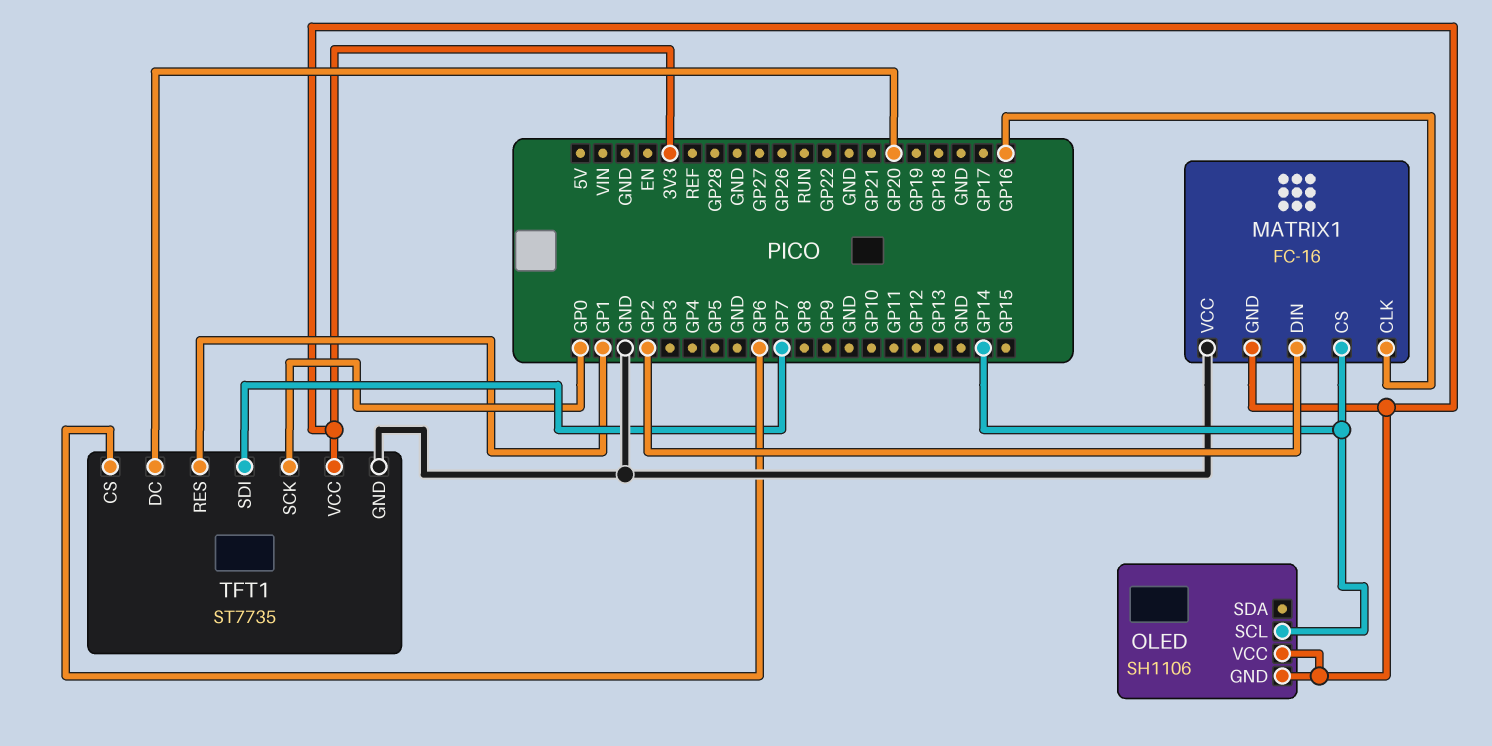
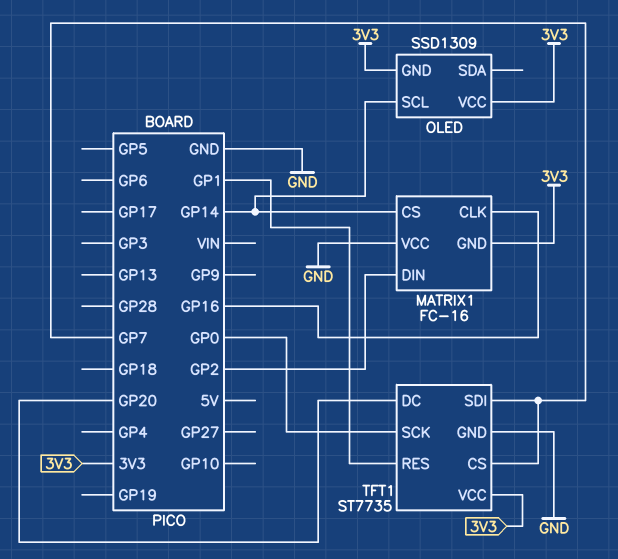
OLED: SH1106 -> SSD1309
TFT1 pin CS: GP6 -> GP7

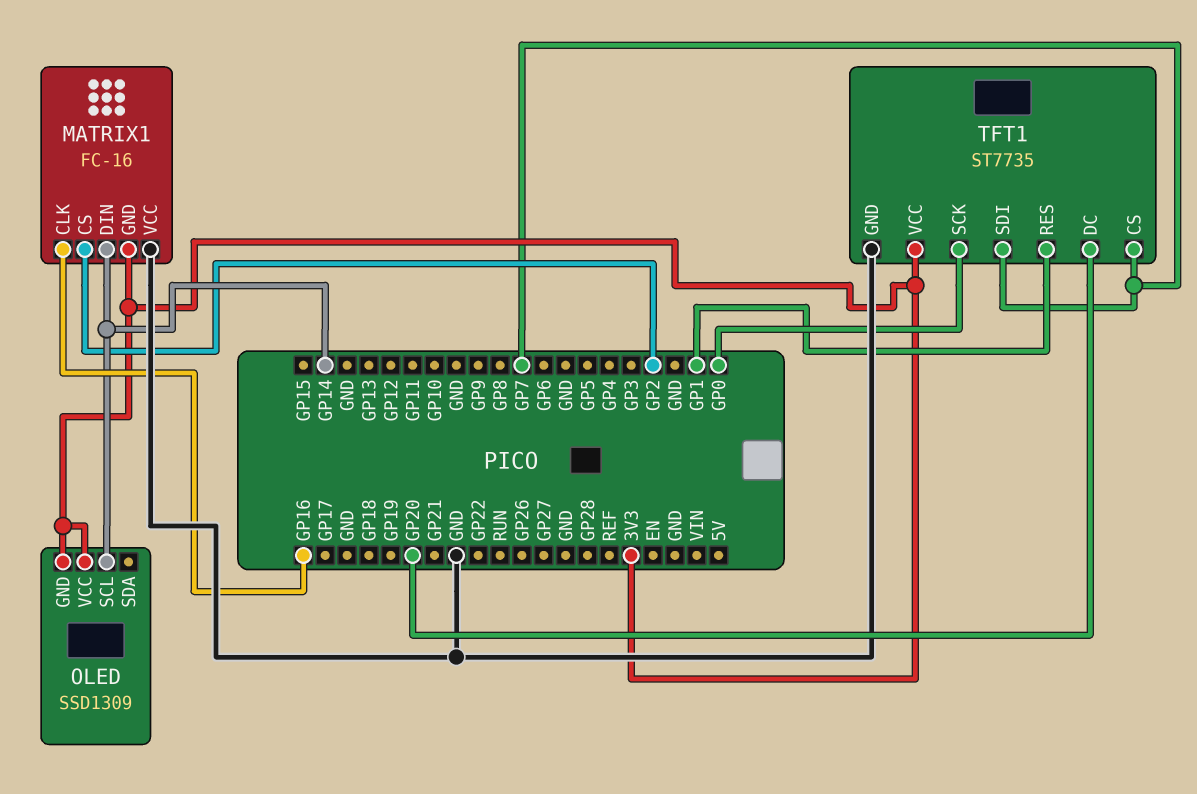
MATRIX1 pin CS: GP14 -> GP2
MATRIX1 pin DIN: GP2 -> GP14

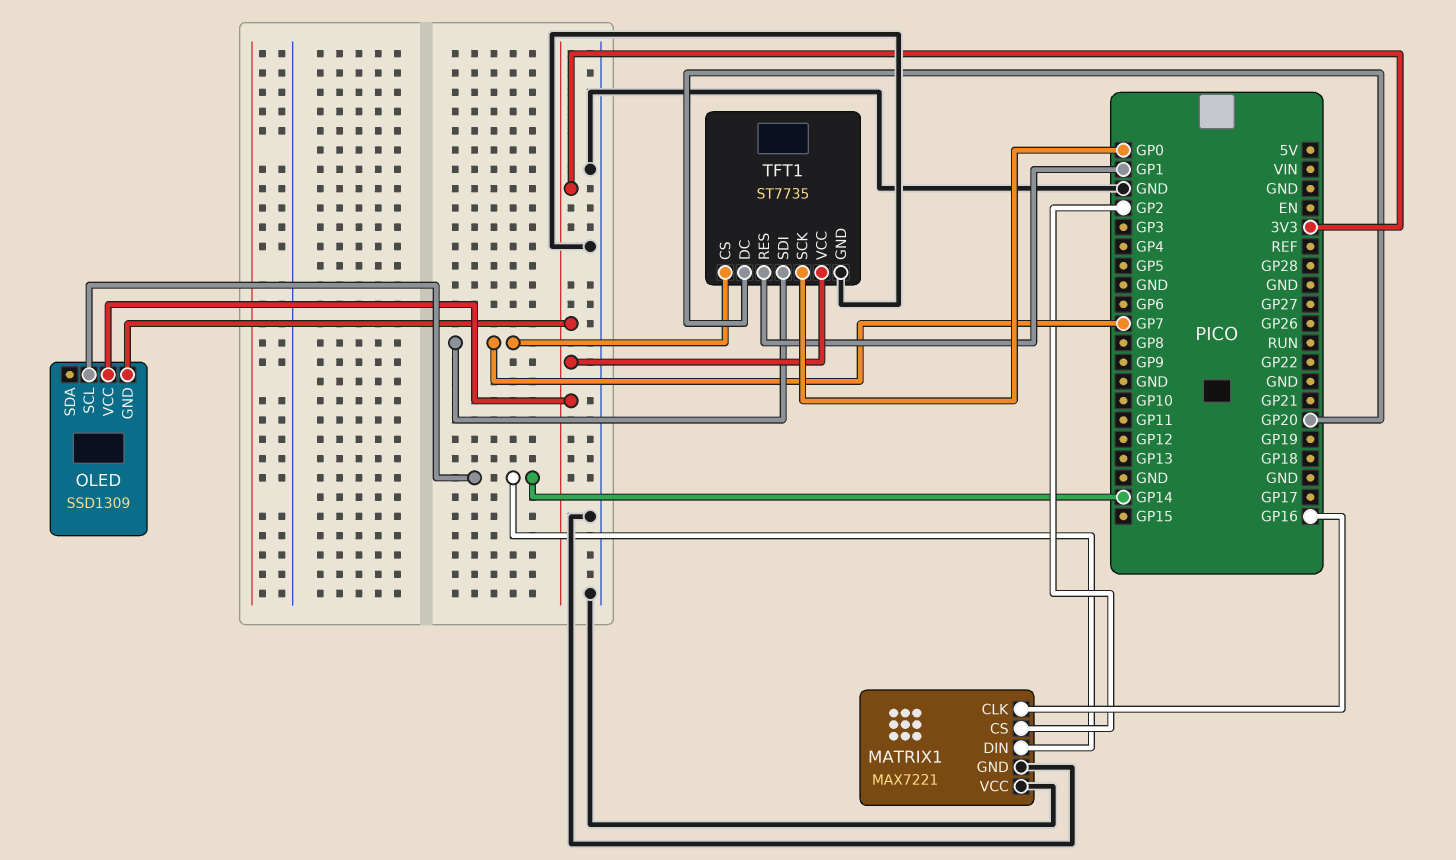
MATRIX1: FC-16 -> MAX7221
MATRIX1 pin GND: 3V3 -> GND

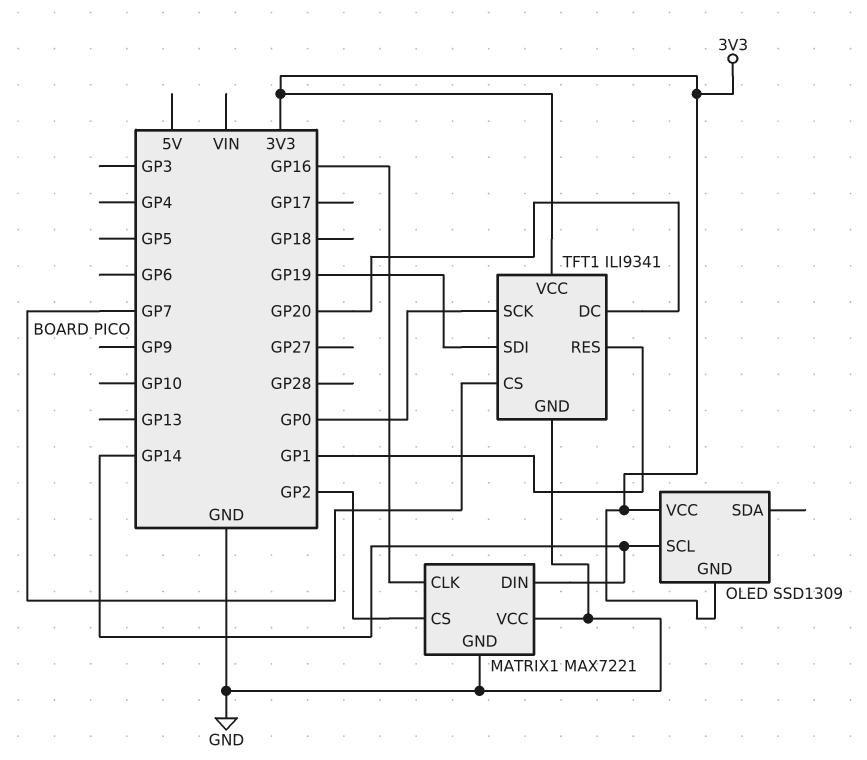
TFT1: ST7735 -> ILI9341
TFT1 pin SDI: GP7 -> GP19

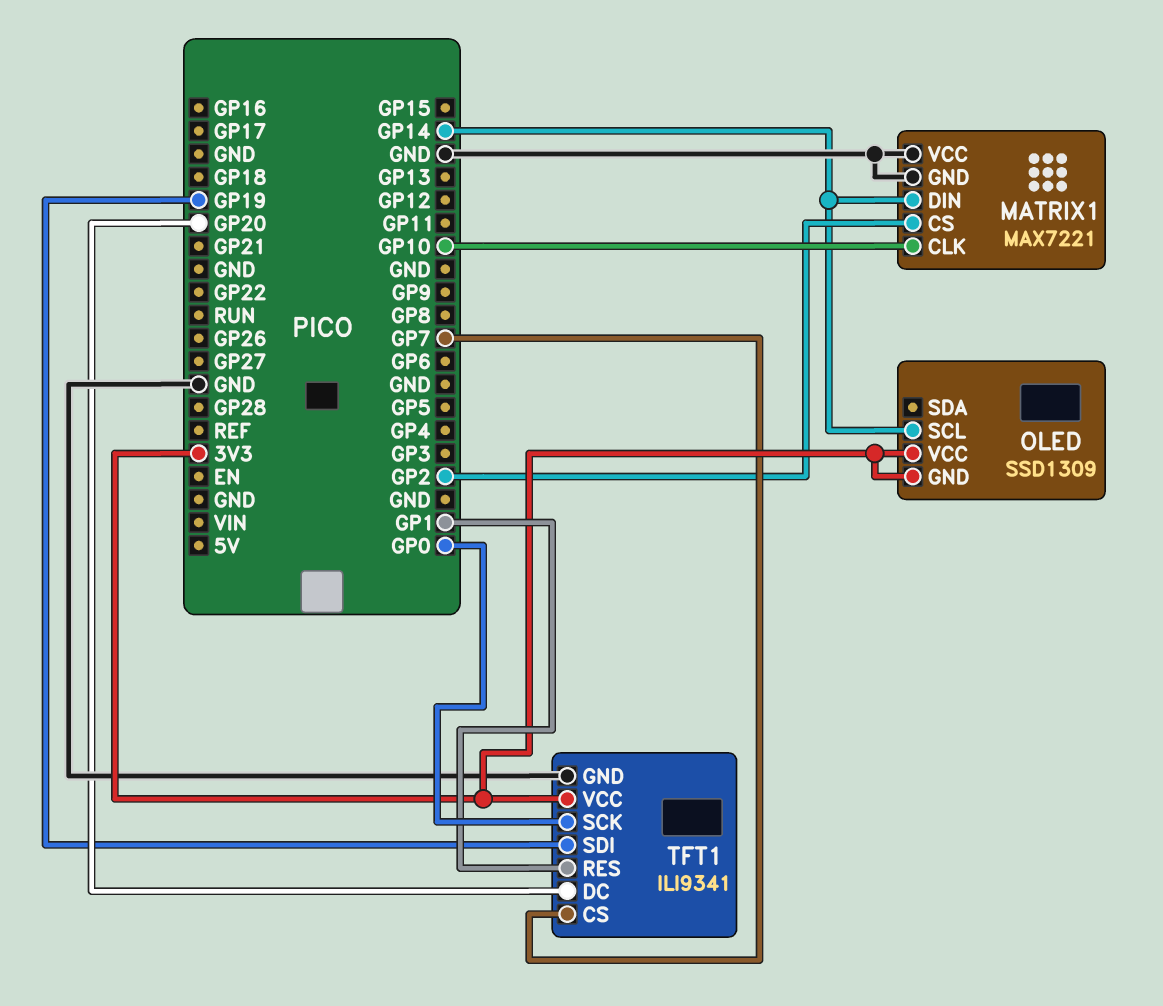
MATRIX1 pin CLK: GP16 -> GP10

